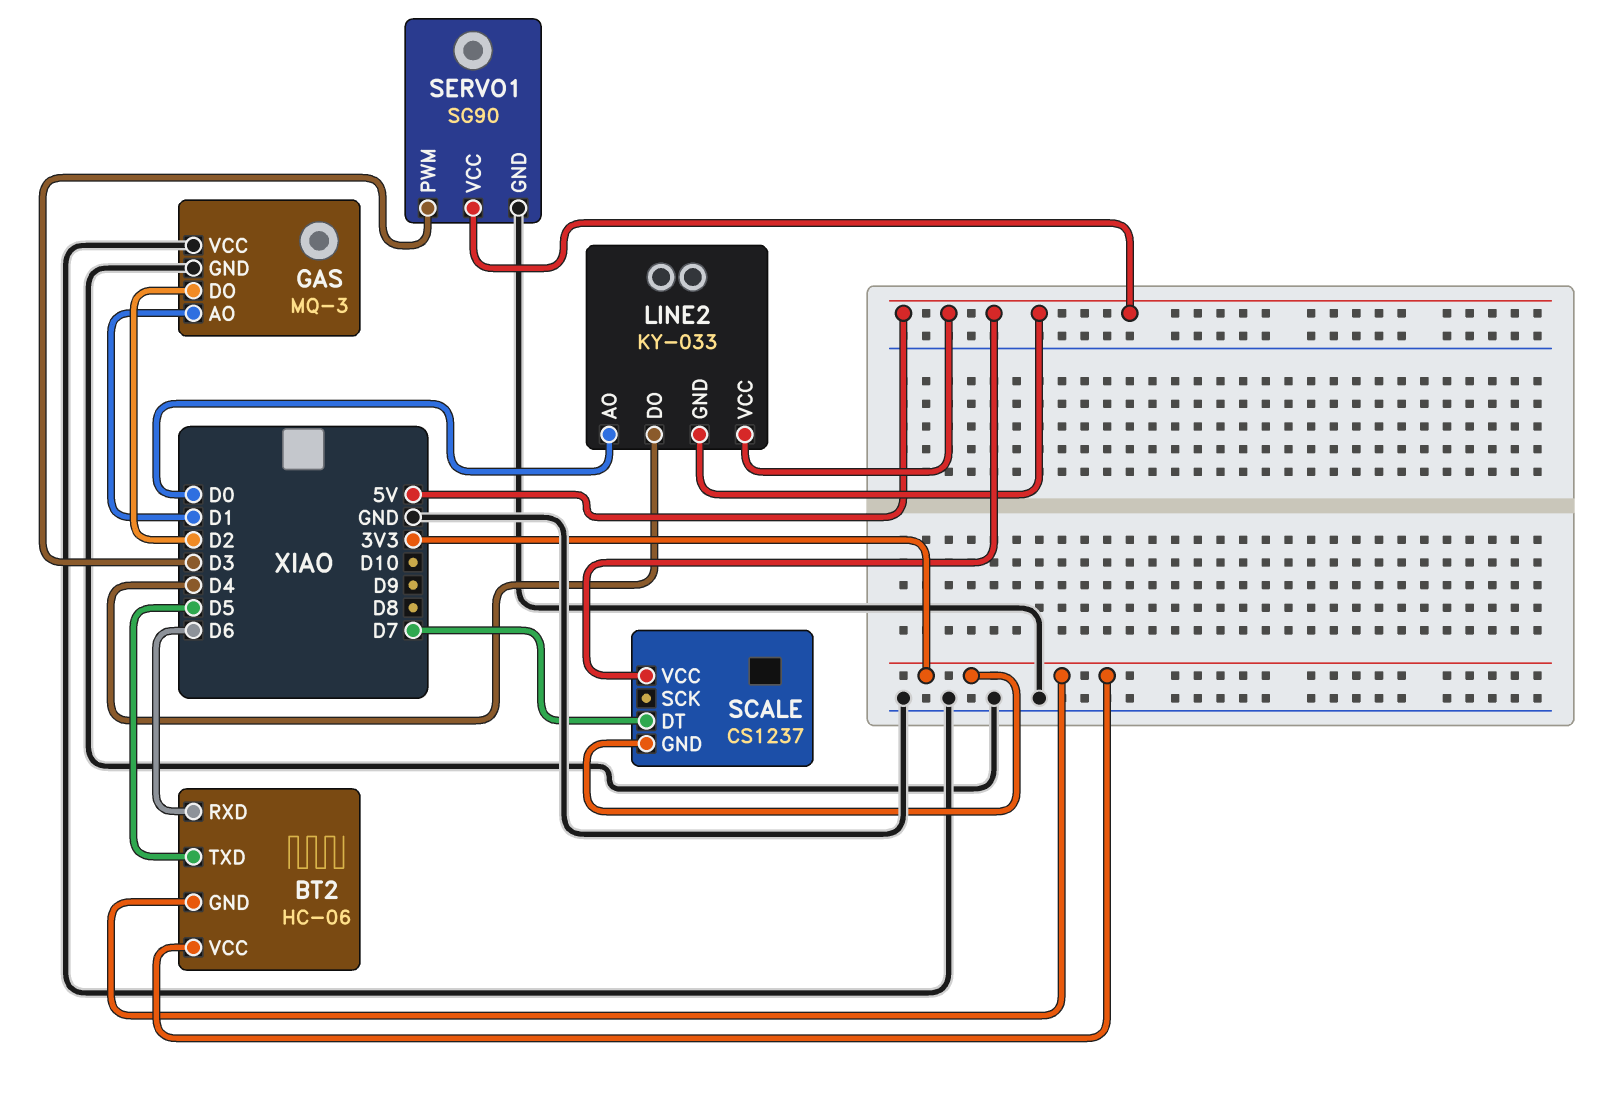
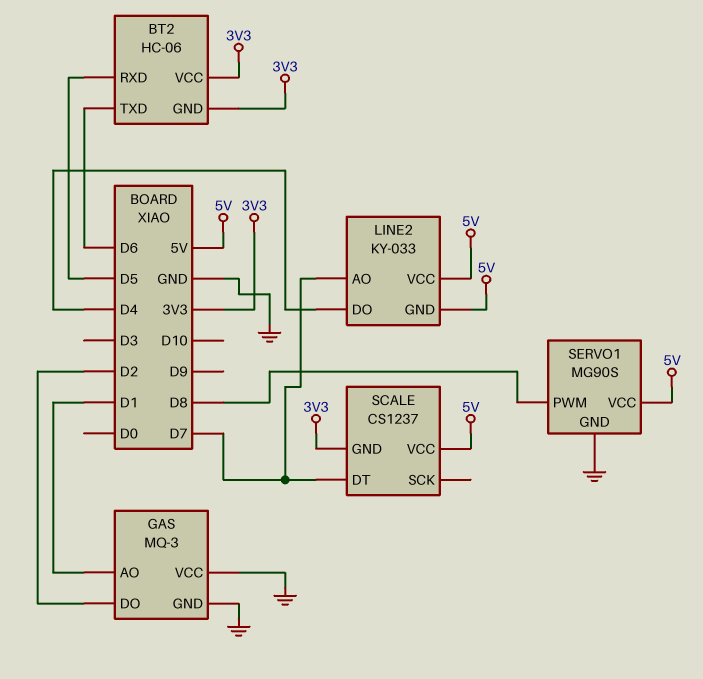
BT2 pin RXD: D6 -> D5
BT2 pin TXD: D5 -> D6
LINE2 pin AO: D0 -> D7
SERVO1: SG90 -> MG90S
SERVO1 pin PWM: D3 -> D8

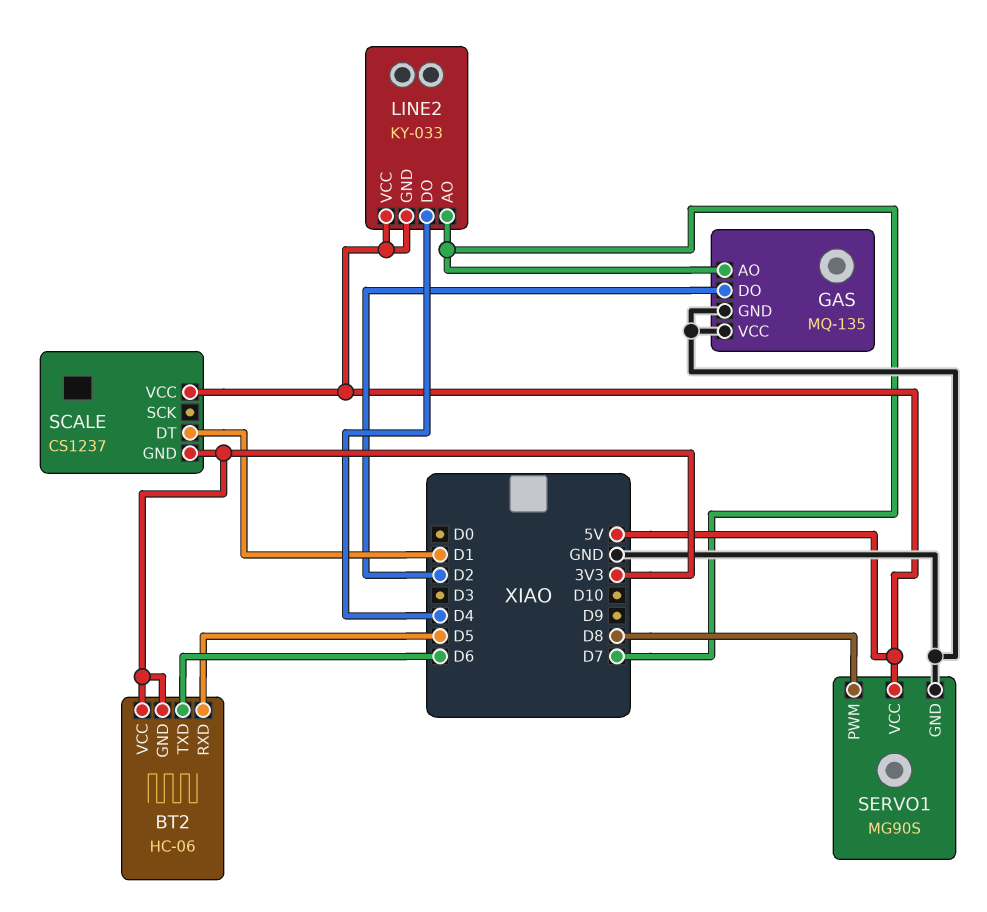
GAS: MQ-3 -> MQ-135
GAS pin AO: D1 -> D7
SCALE pin DT: D7 -> D1

